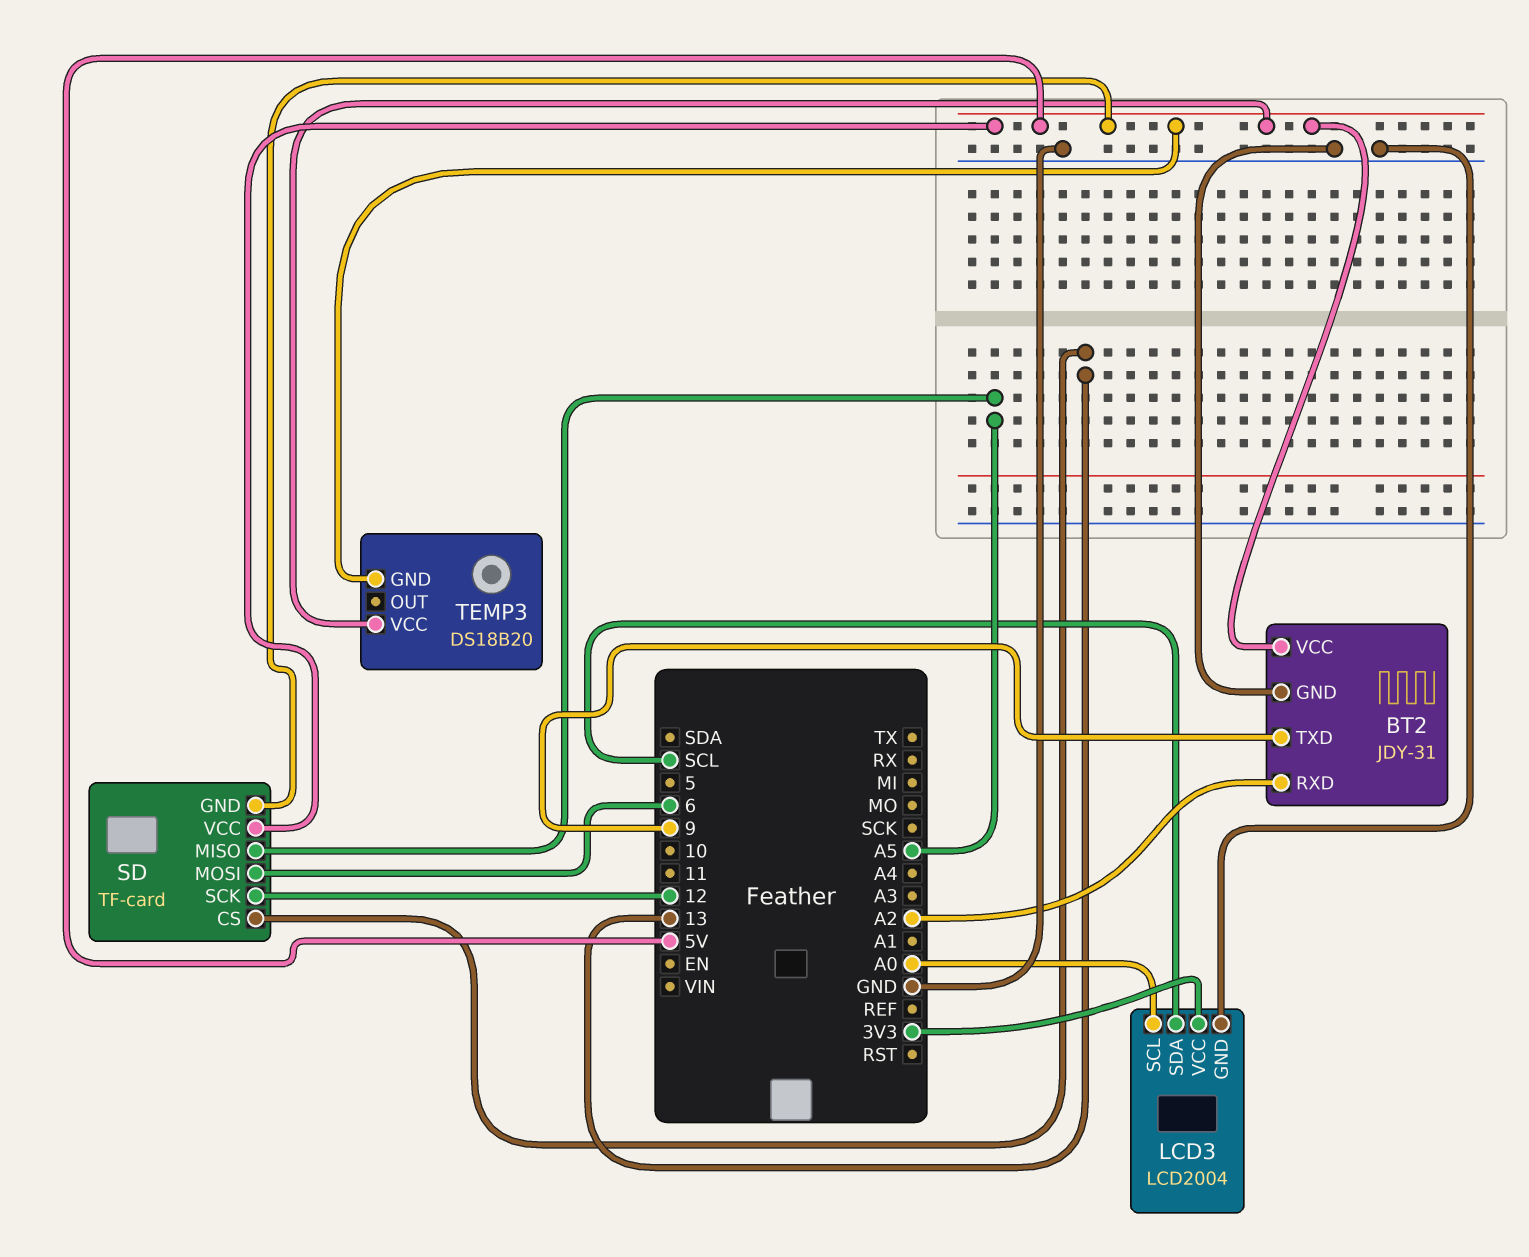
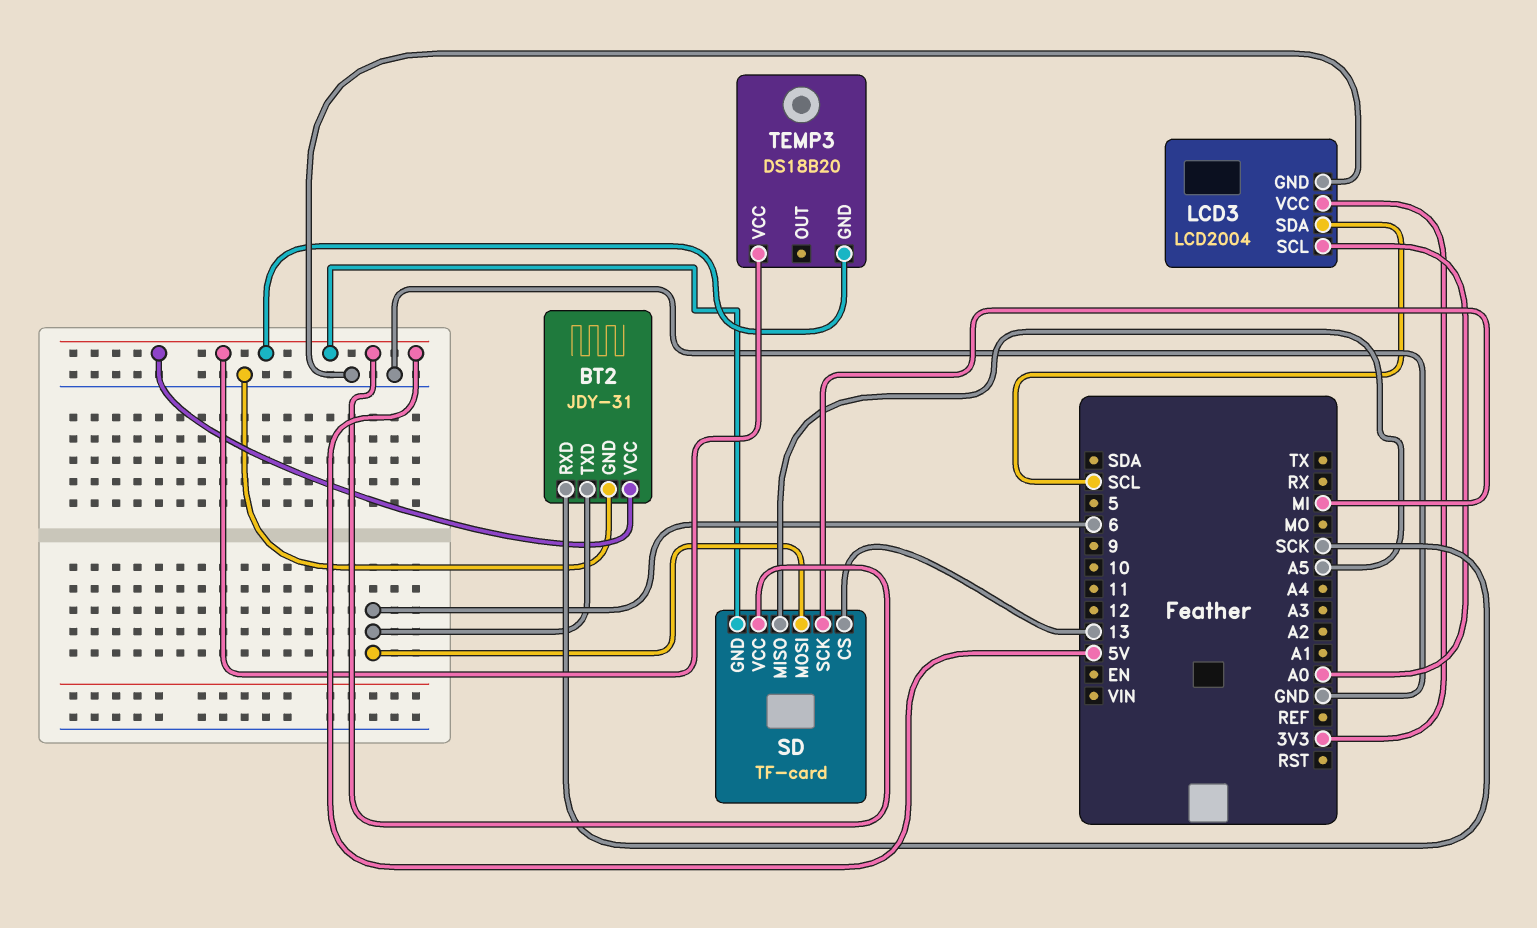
BT2 pin RXD: A2 -> SCK
BT2 pin TXD: 9 -> 6
SD pin SCK: 12 -> MI

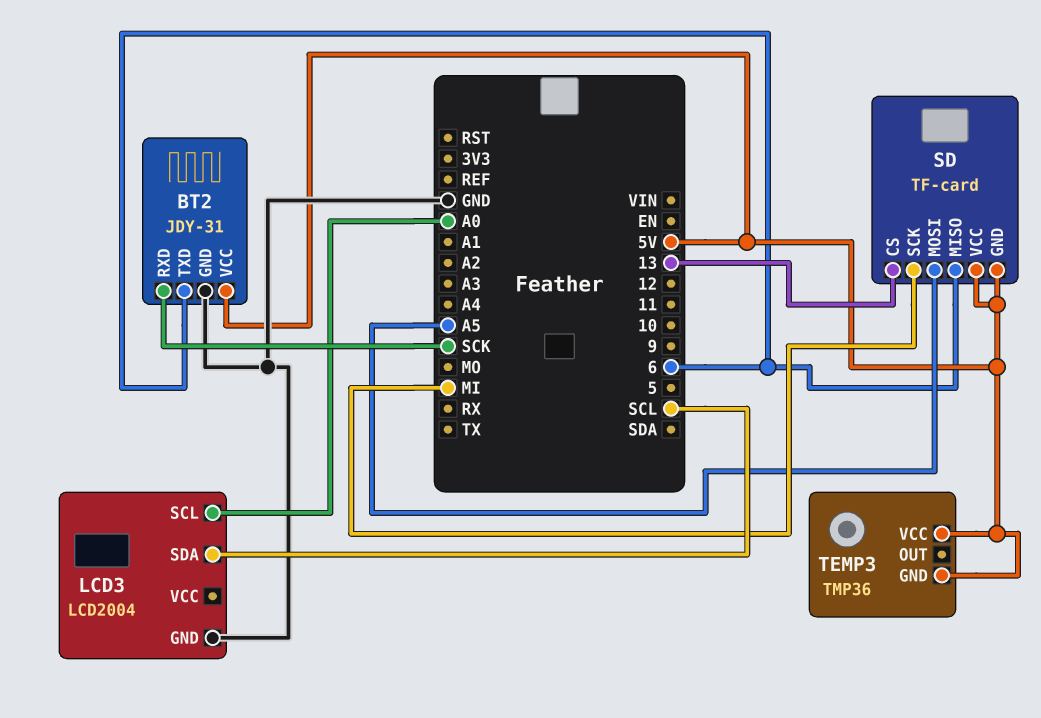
LCD3 pin VCC: 3V3 -> none
SD pin MISO: A5 -> 6
SD pin MOSI: 6 -> A5
TEMP3: DS18B20 -> TMP36

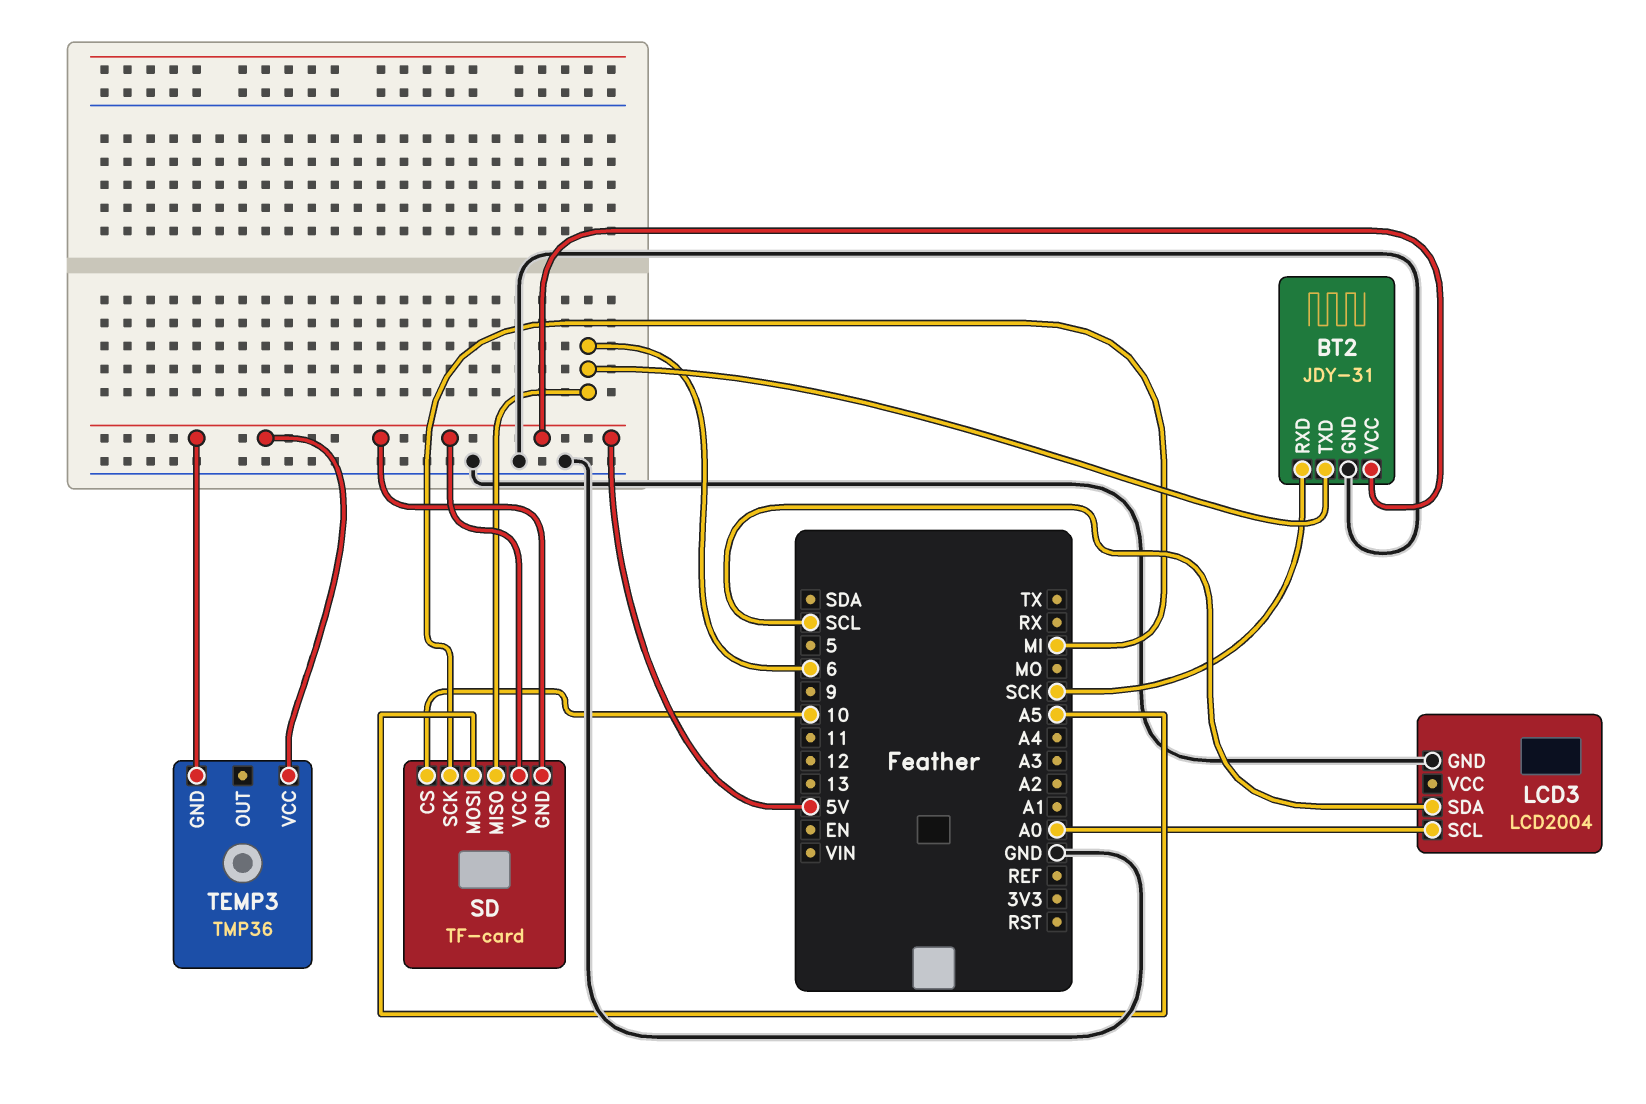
SD pin CS: 13 -> 10

